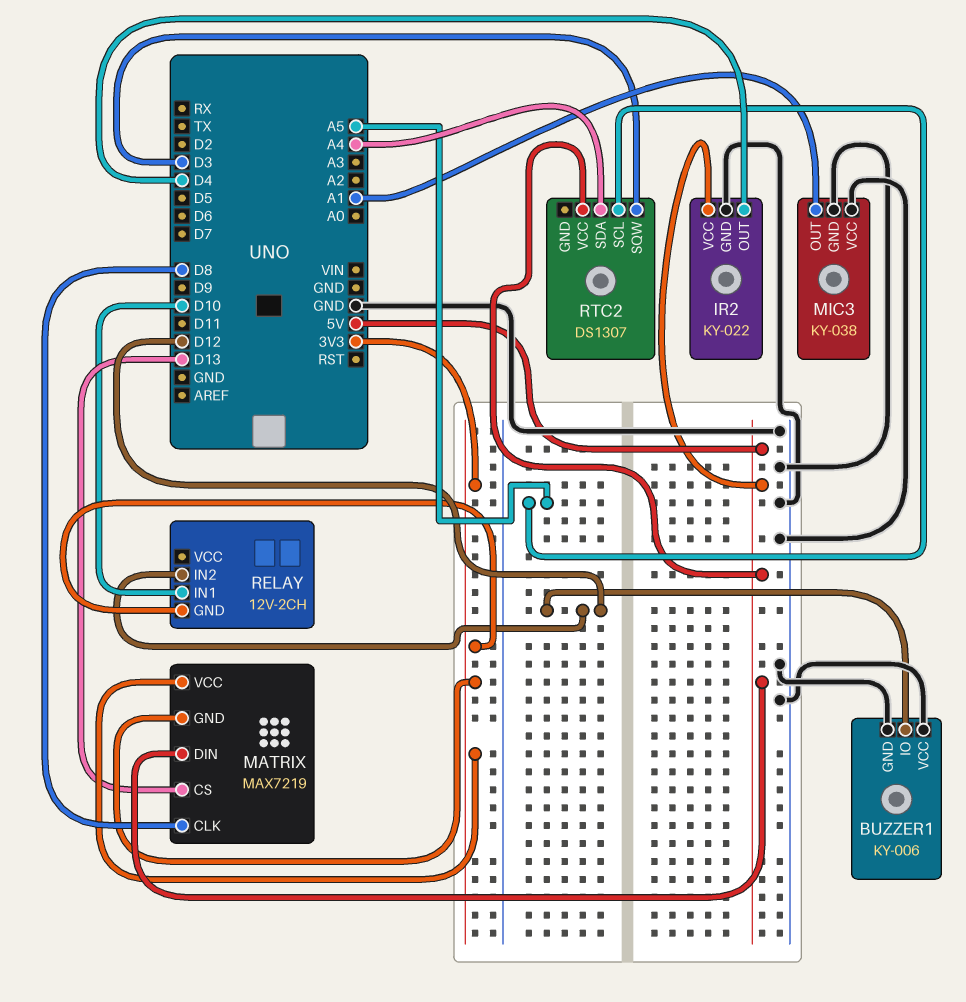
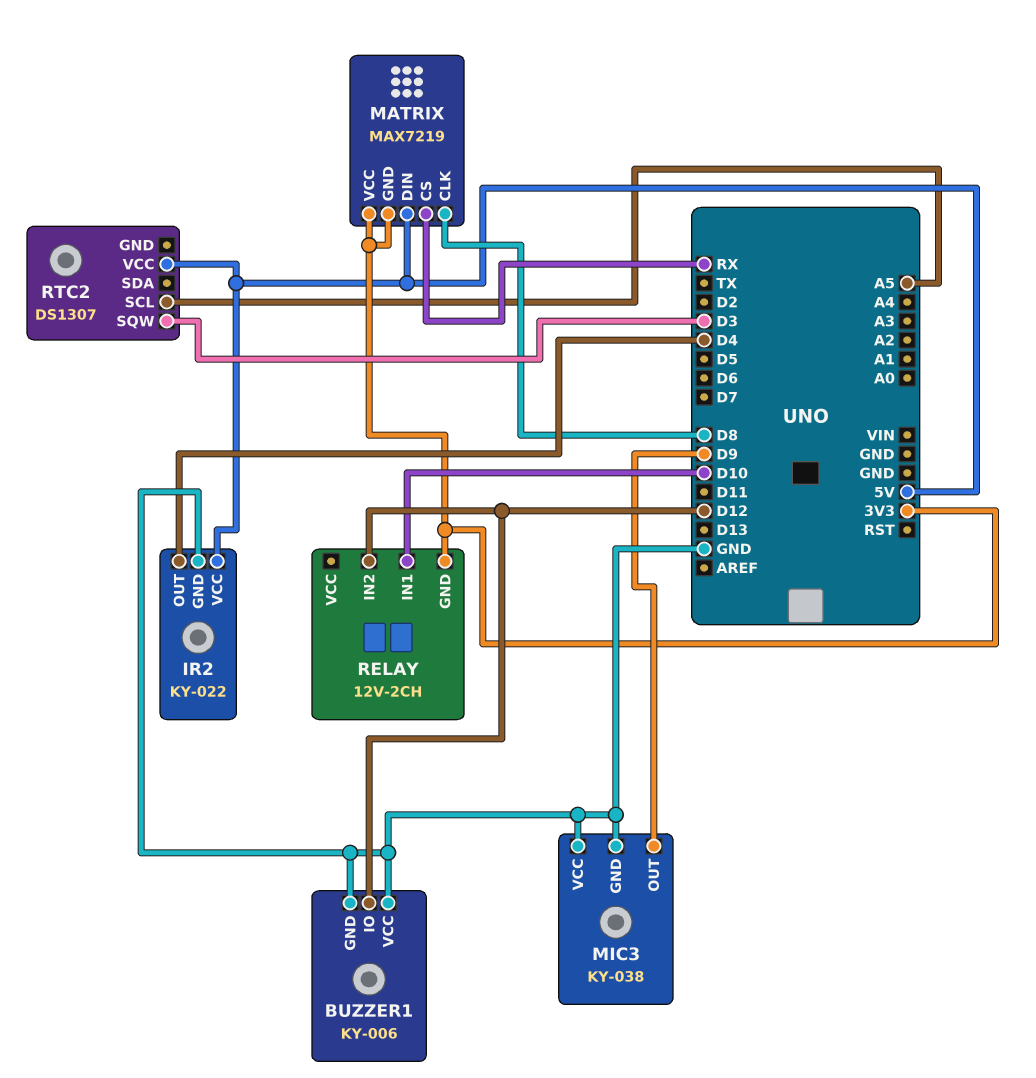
MATRIX pin CS: D13 -> RX
MIC3 pin OUT: A1 -> D9
RTC2 pin SDA: A4 -> none

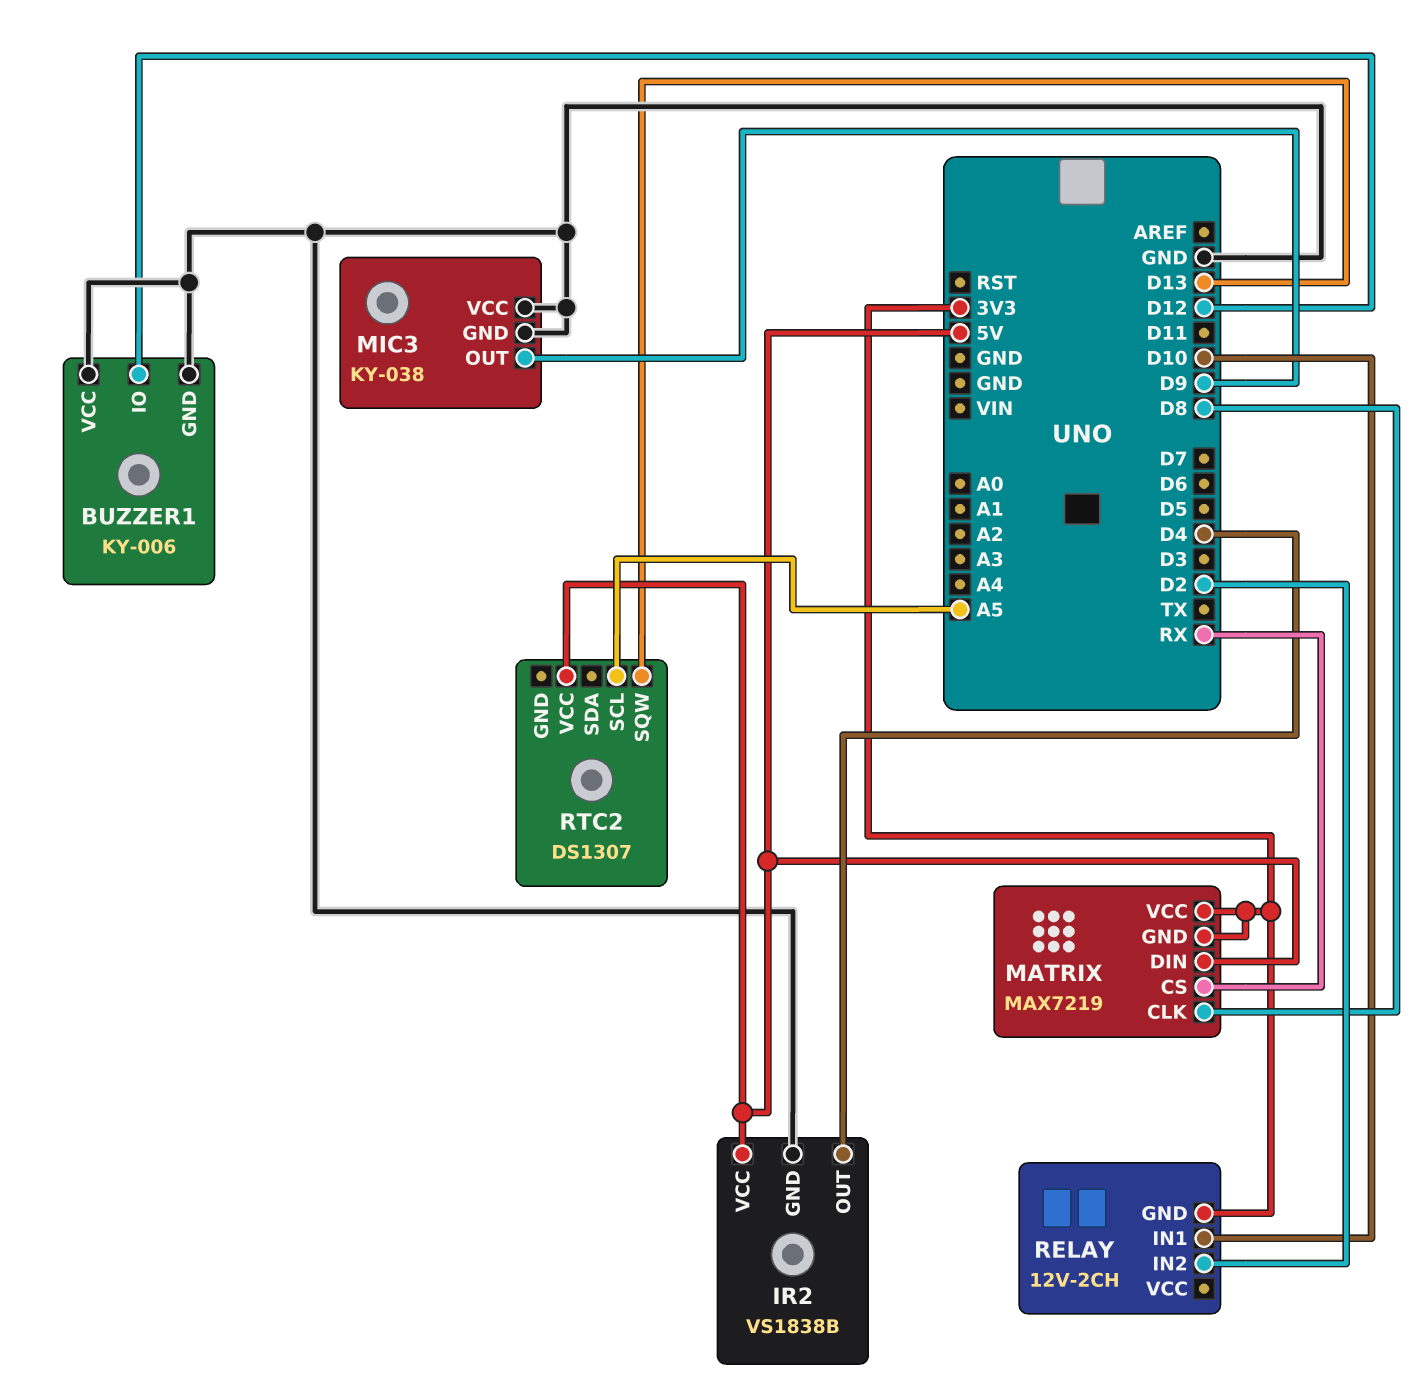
IR2: KY-022 -> VS1838B
RELAY pin IN2: D12 -> D2
RTC2 pin SQW: D3 -> D13

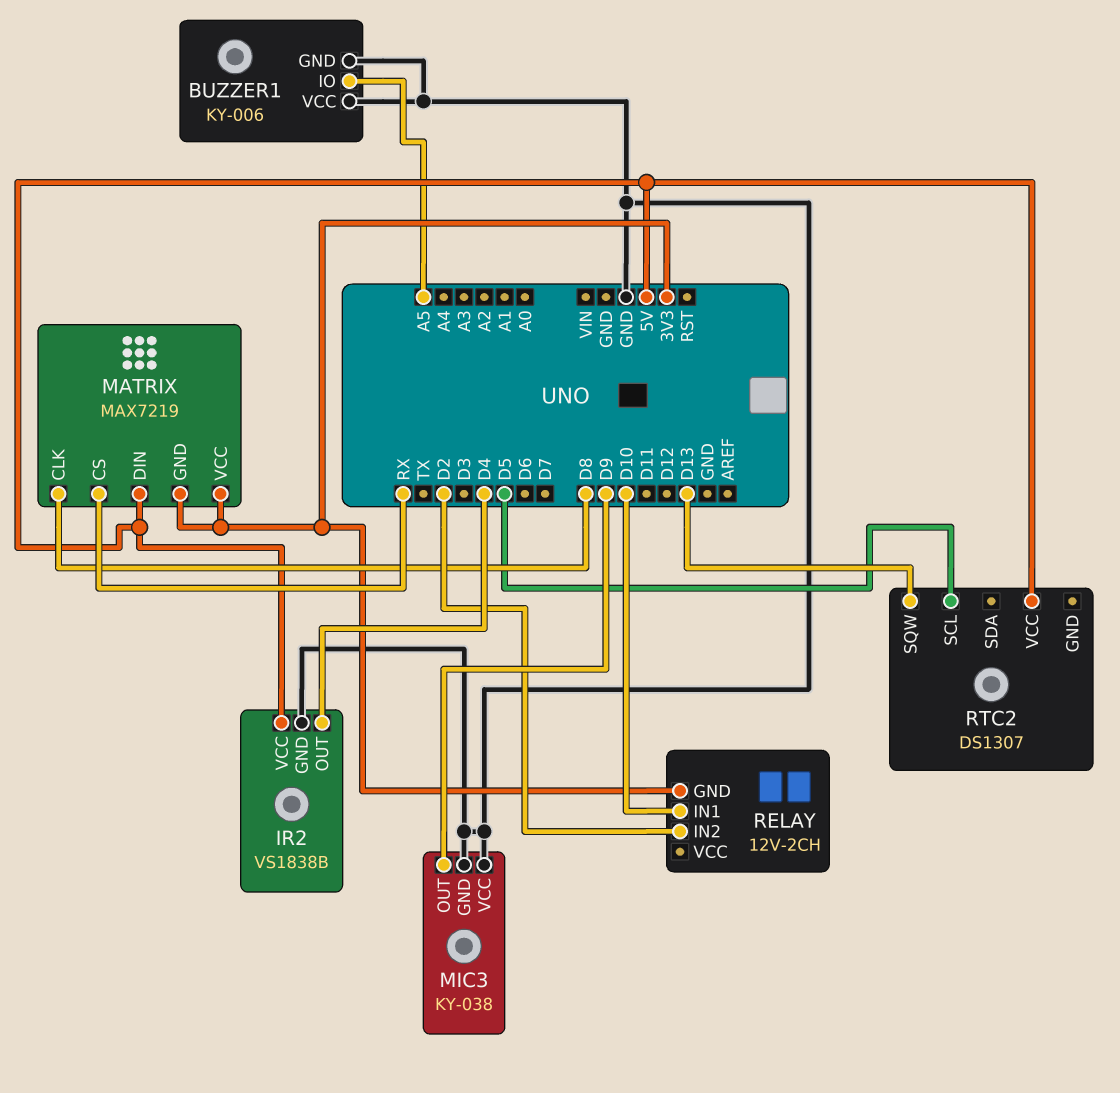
BUZZER1 pin IO: D12 -> A5
RTC2 pin SCL: A5 -> D5

